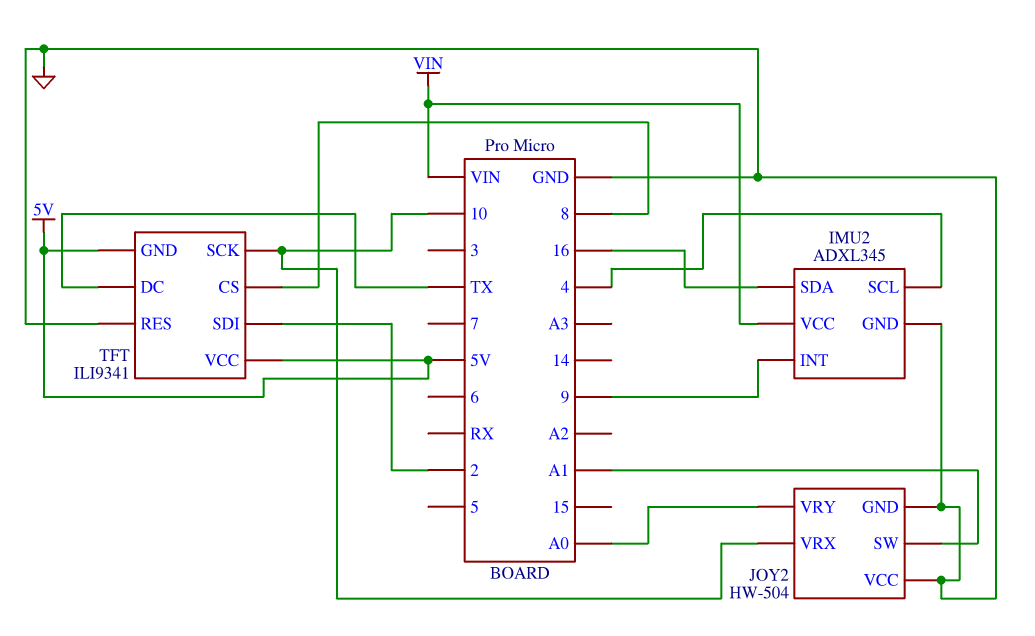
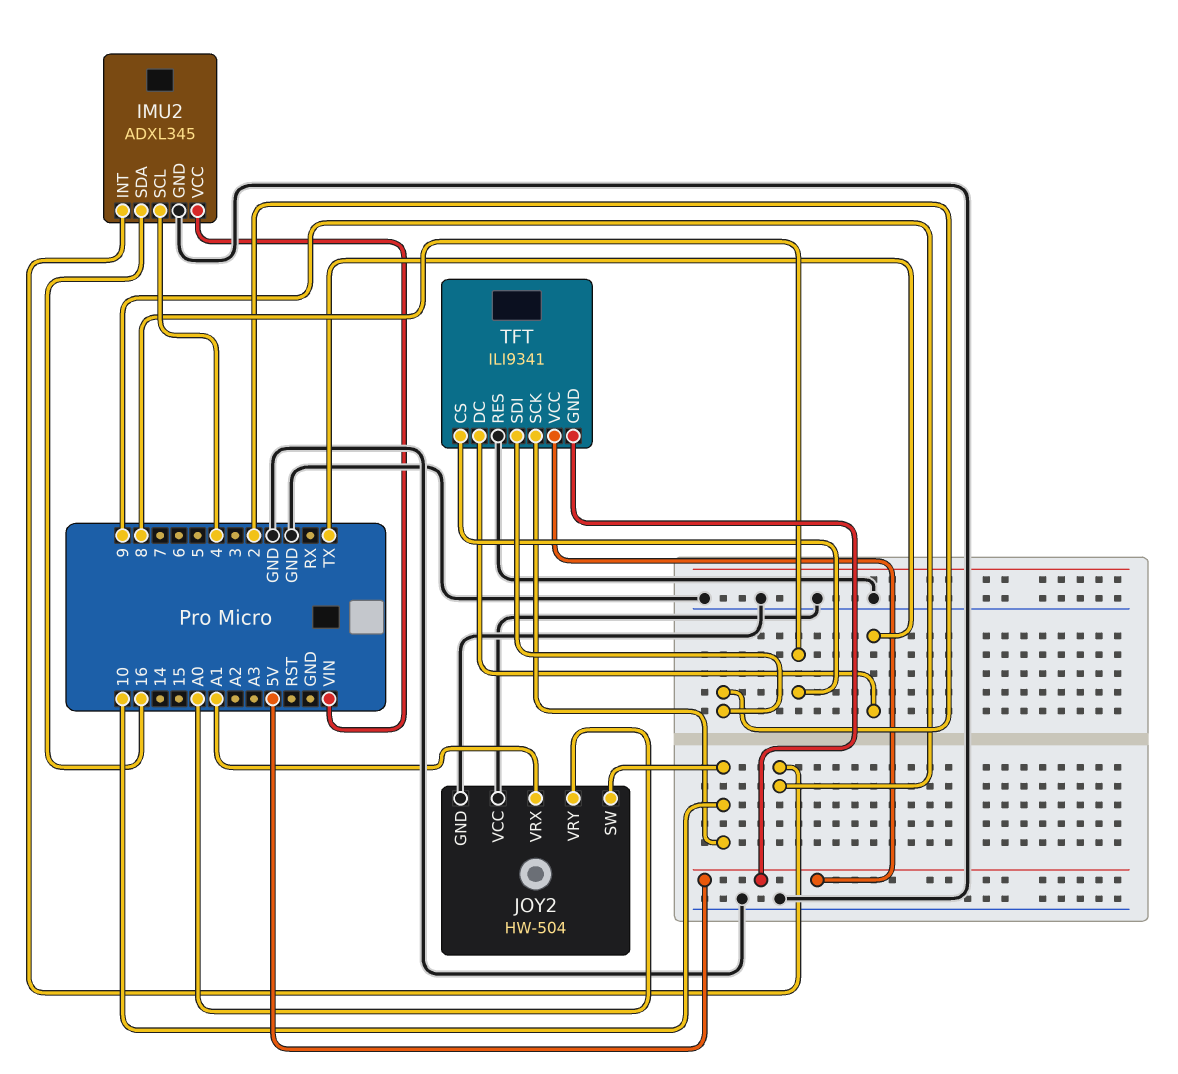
JOY2 pin SW: A1 -> 10
JOY2 pin VRX: 10 -> A1

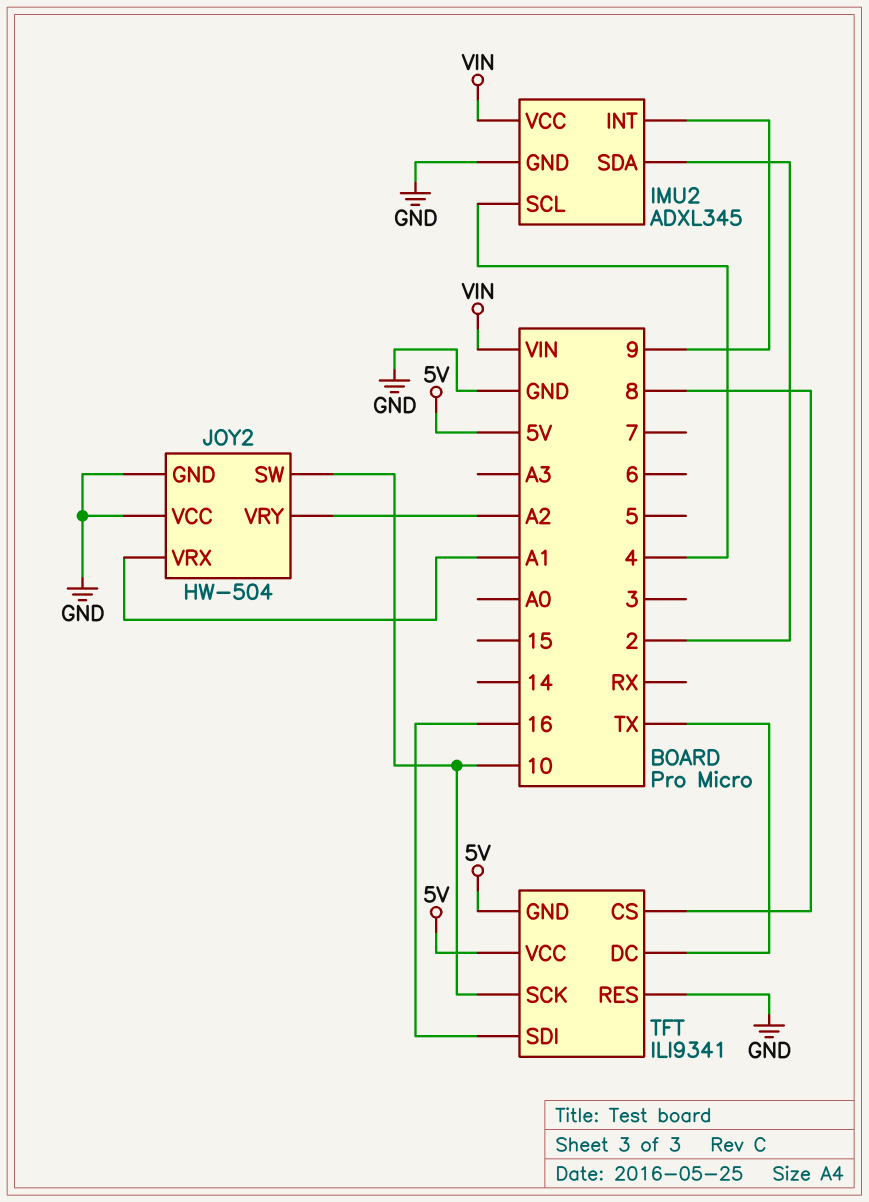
IMU2 pin SDA: 16 -> 2
JOY2 pin VRY: A0 -> A2
TFT pin SDI: 2 -> 16

